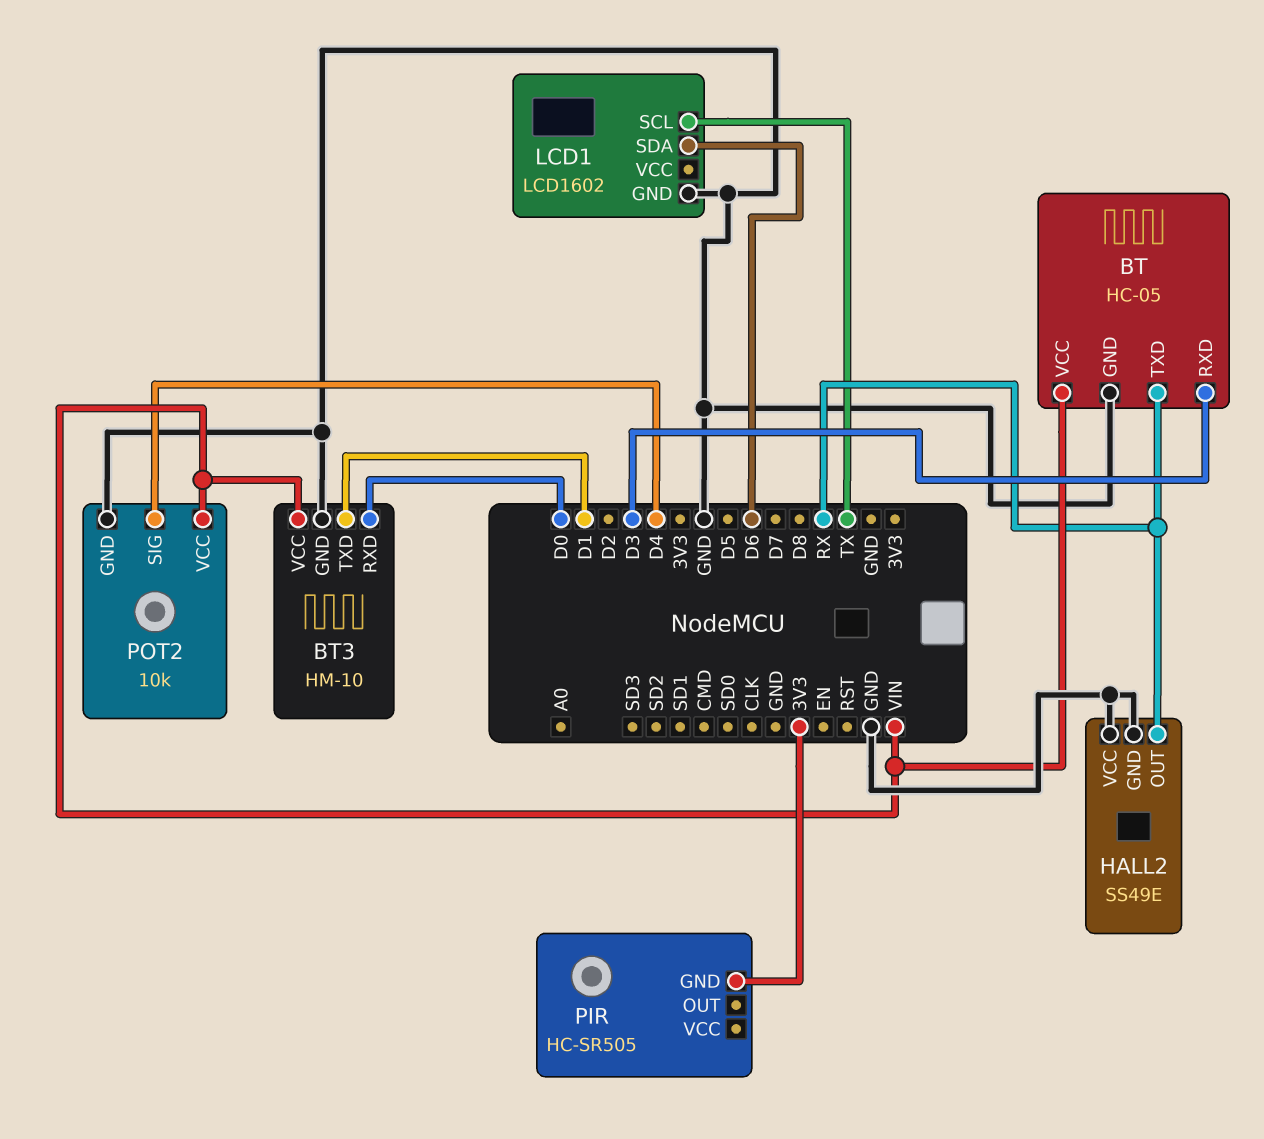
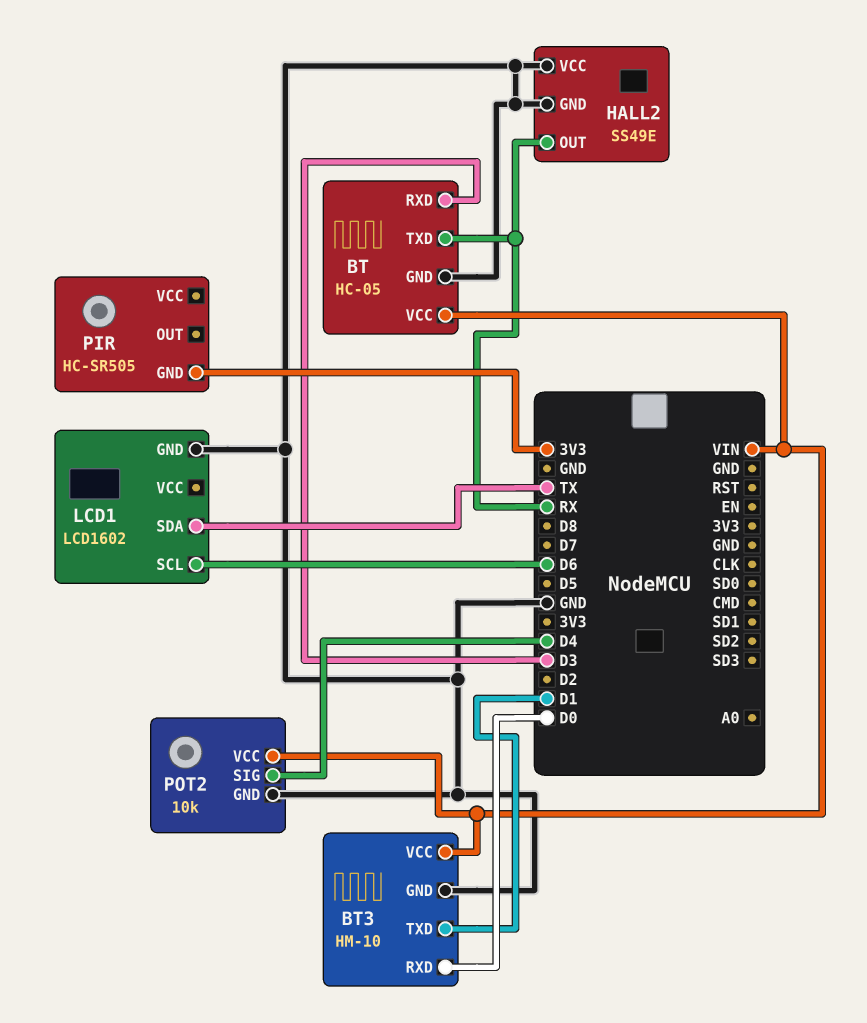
LCD1 pin SCL: TX -> D6
LCD1 pin SDA: D6 -> TX

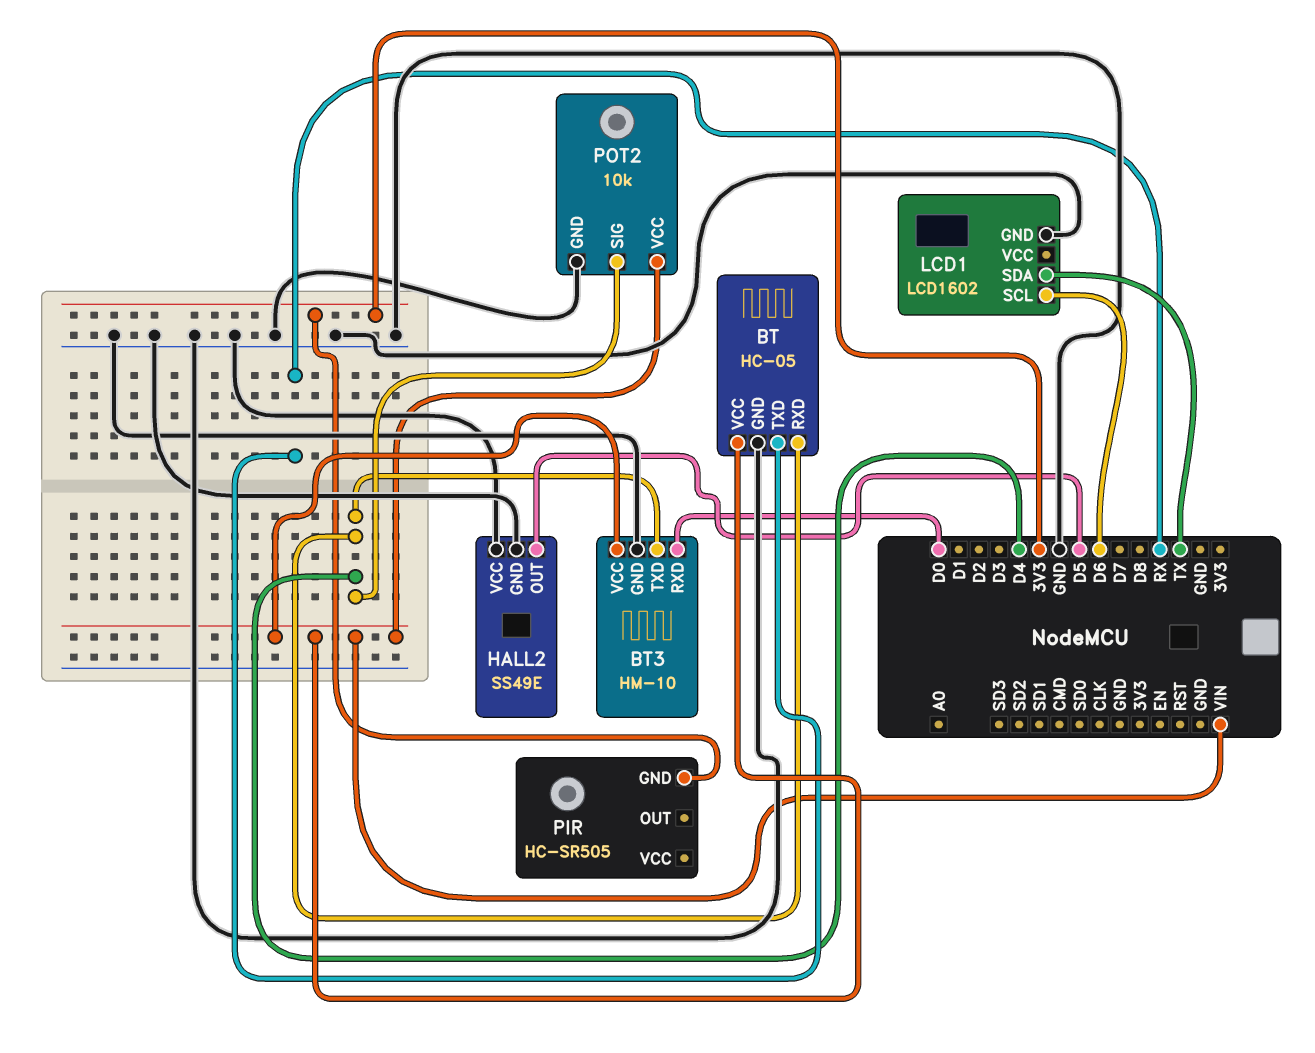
BT pin RXD: D3 -> D4
BT3 pin TXD: D1 -> D4
HALL2 pin OUT: RX -> D5

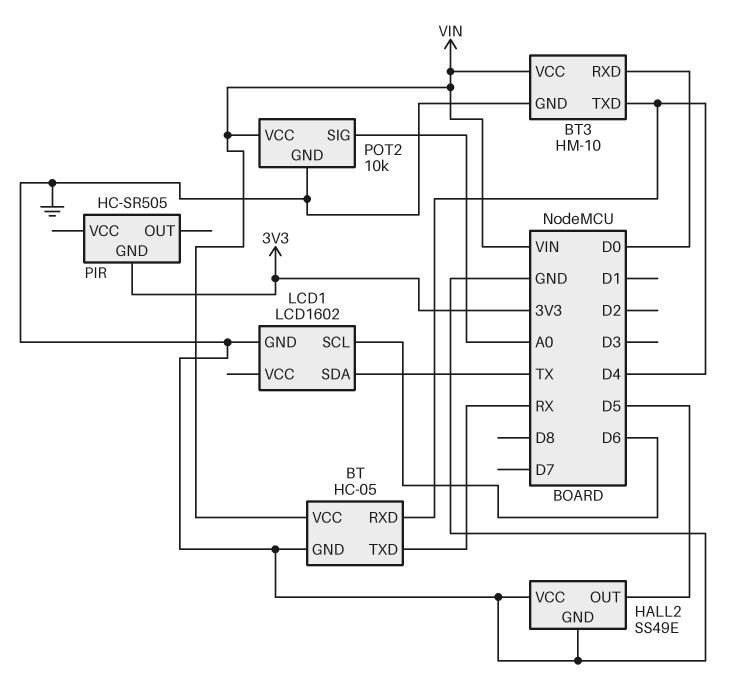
POT2 pin SIG: D4 -> A0

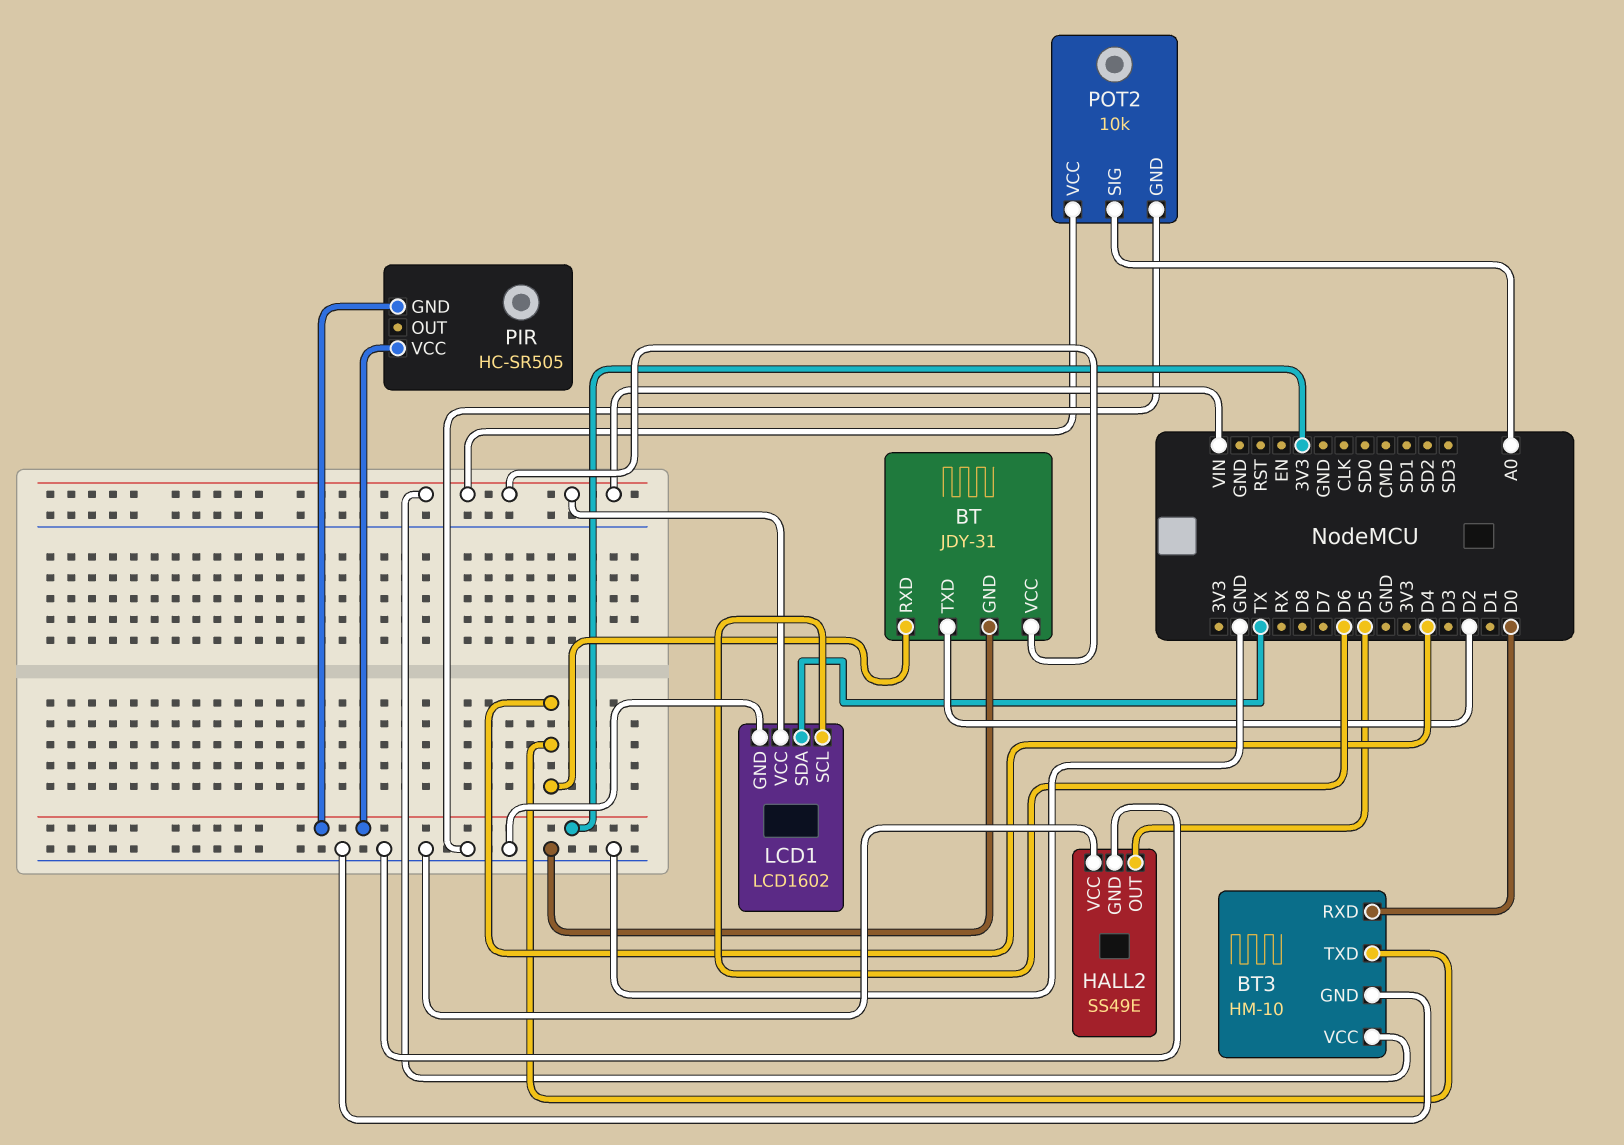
BT: HC-05 -> JDY-31
BT pin TXD: RX -> D2
LCD1 pin VCC: none -> VIN
PIR pin VCC: none -> 3V3

